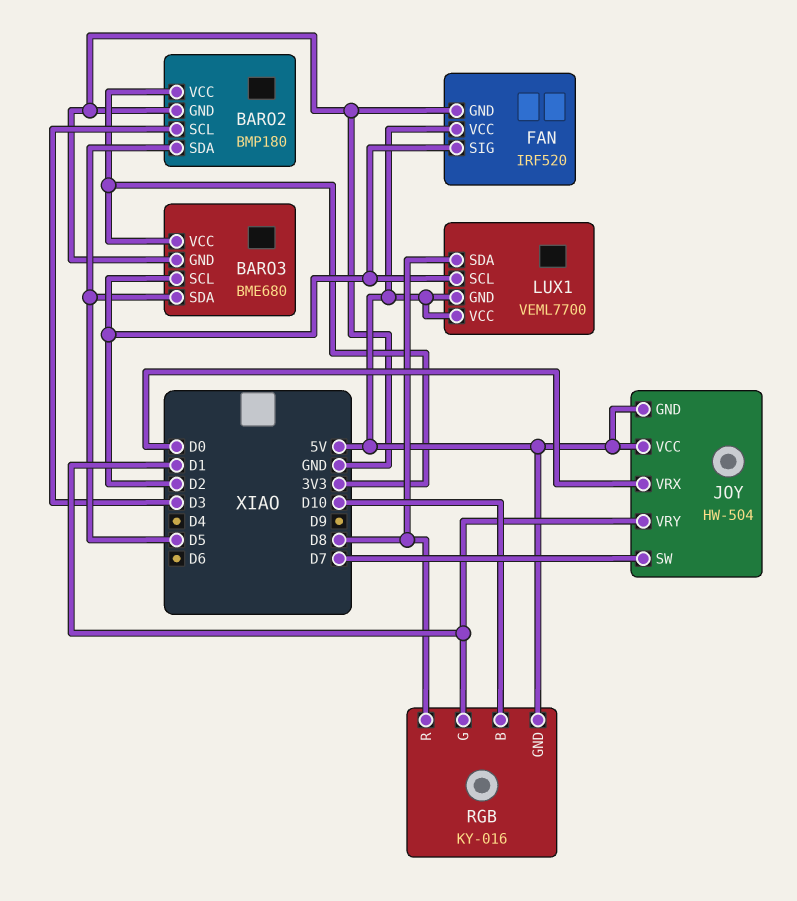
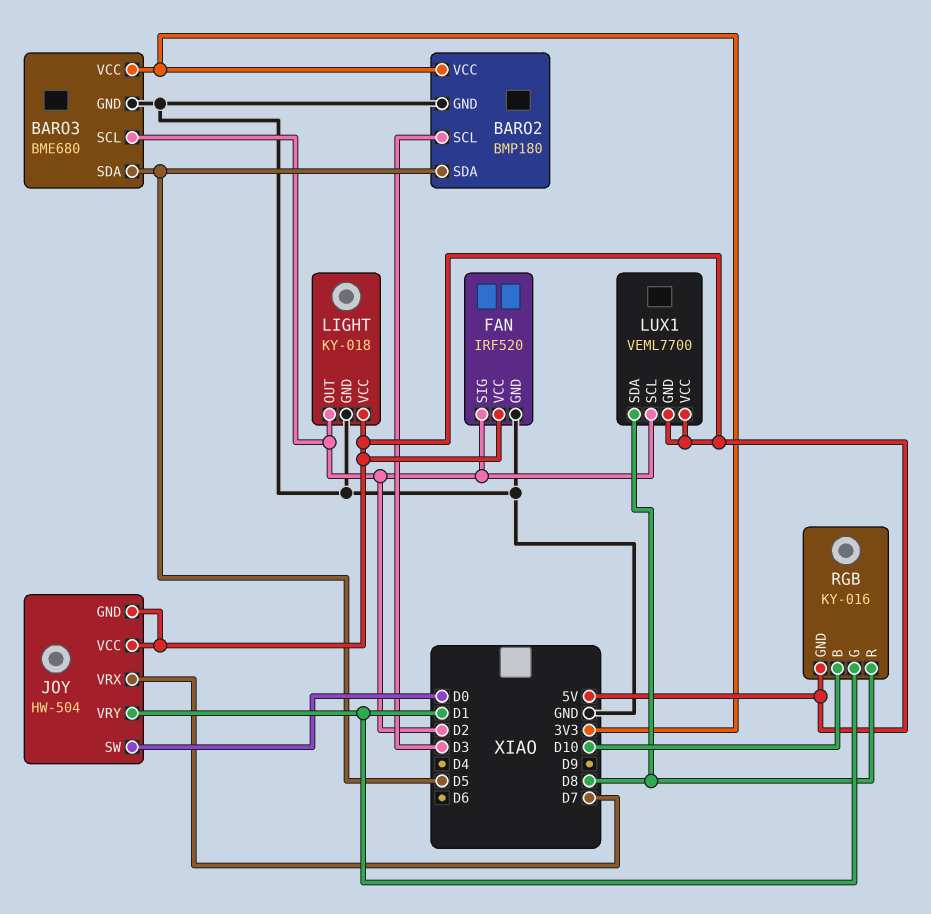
JOY pin SW: D7 -> D0
JOY pin VRX: D0 -> D7
LIGHT: none -> KY-018
LIGHT pin GND: none -> GND
LIGHT pin OUT: none -> D2
LIGHT pin VCC: none -> 5V

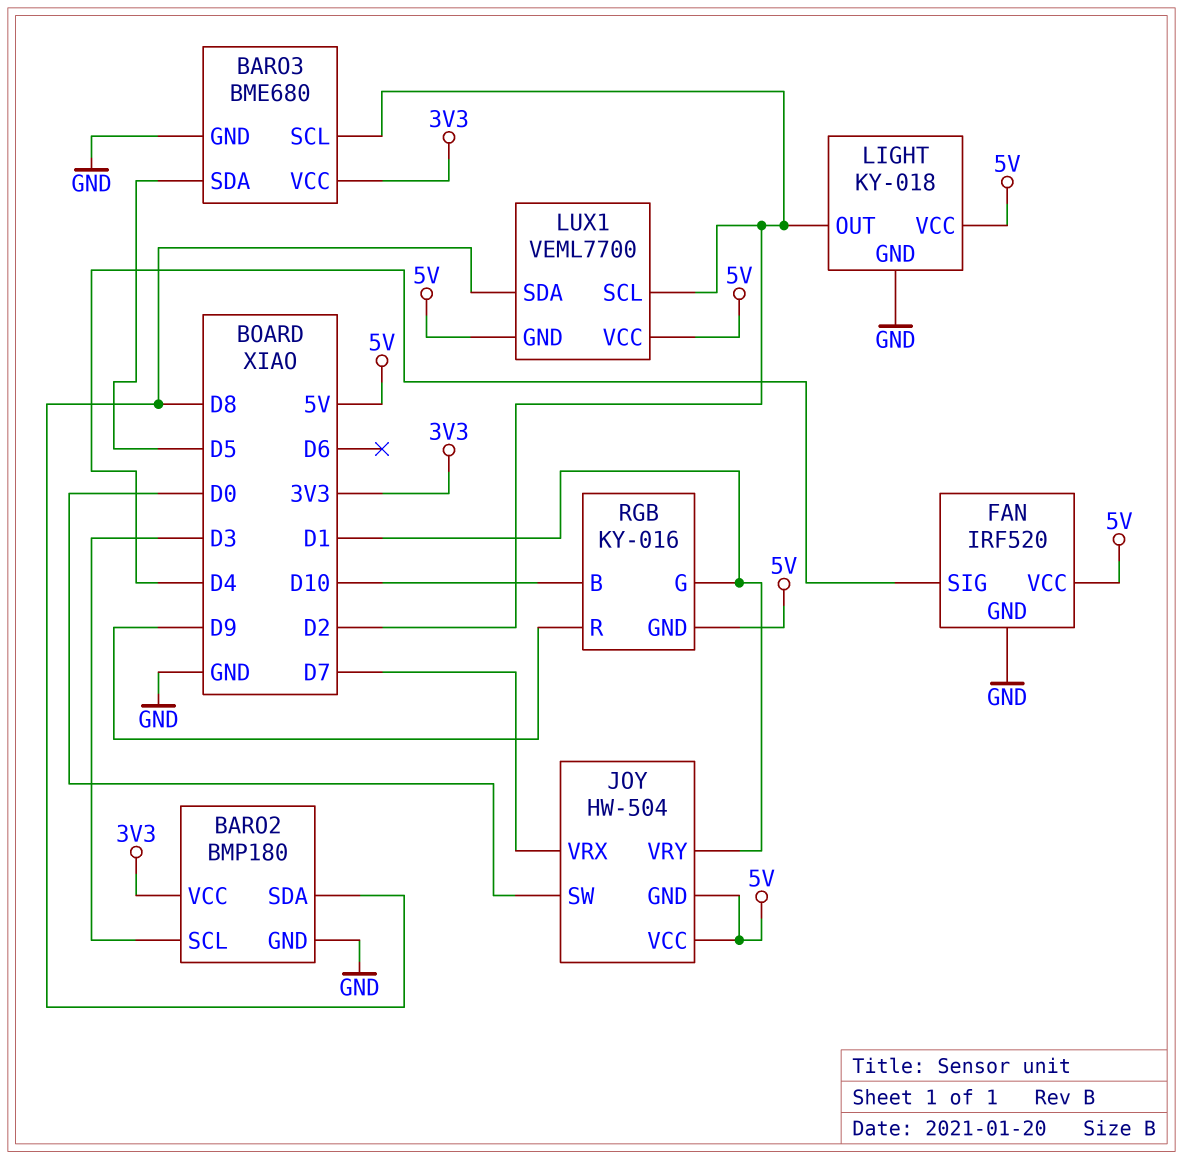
BARO2 pin SDA: D5 -> D8
FAN pin SIG: D2 -> D4
RGB pin R: D8 -> D9

